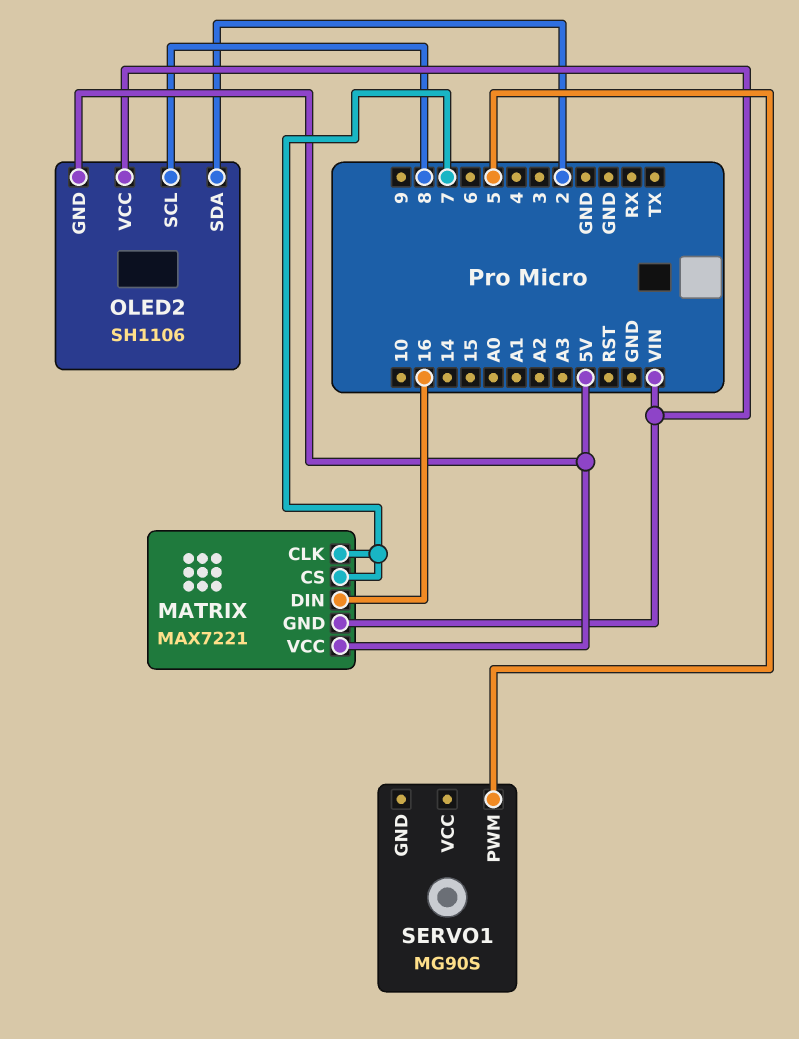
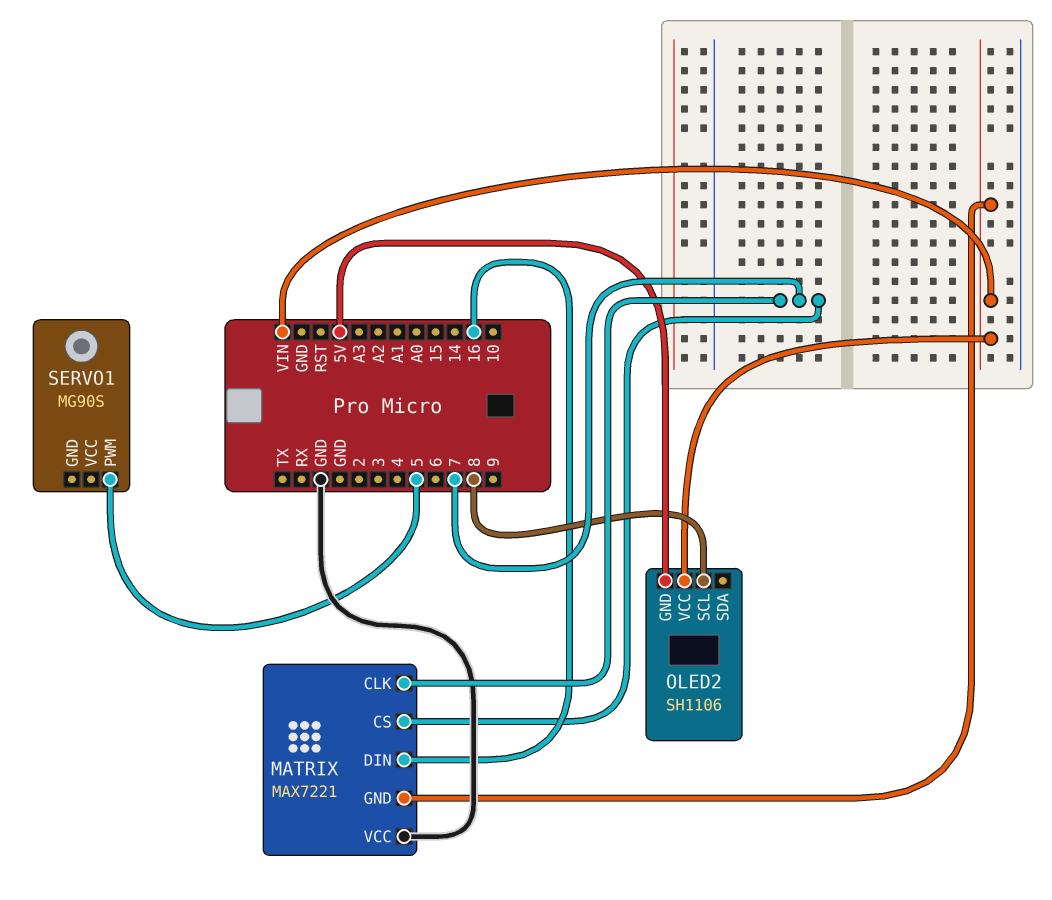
MATRIX pin VCC: 5V -> GND
OLED2 pin SDA: 2 -> none

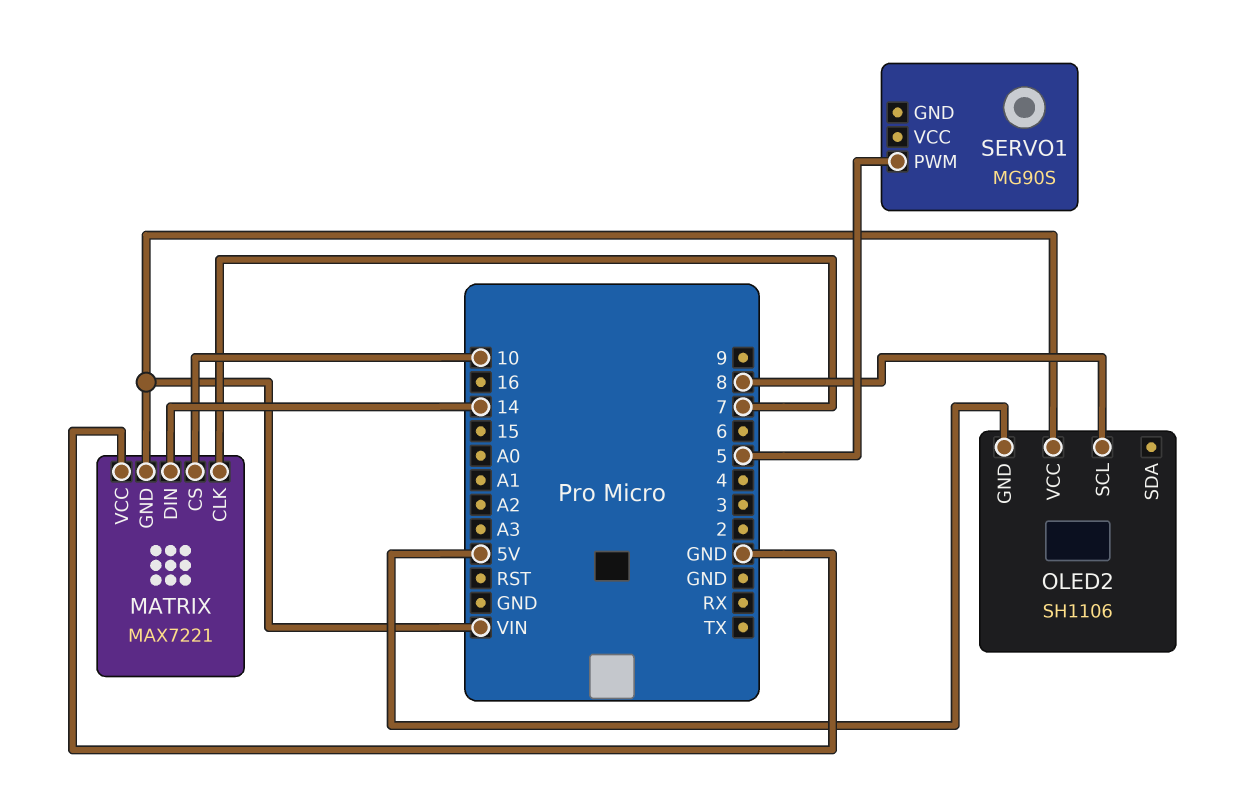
MATRIX pin CS: 7 -> 10
MATRIX pin DIN: 16 -> 14

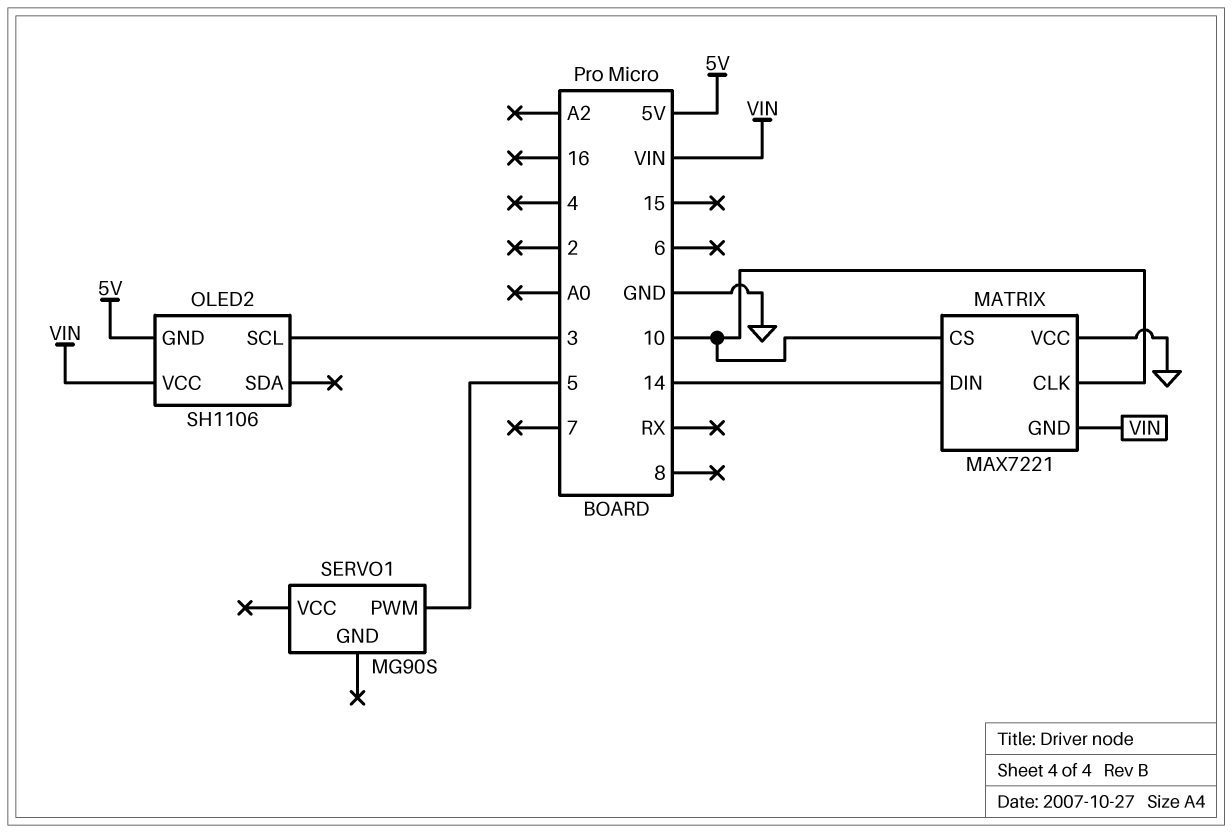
MATRIX pin CLK: 7 -> 10
OLED2 pin SCL: 8 -> 3

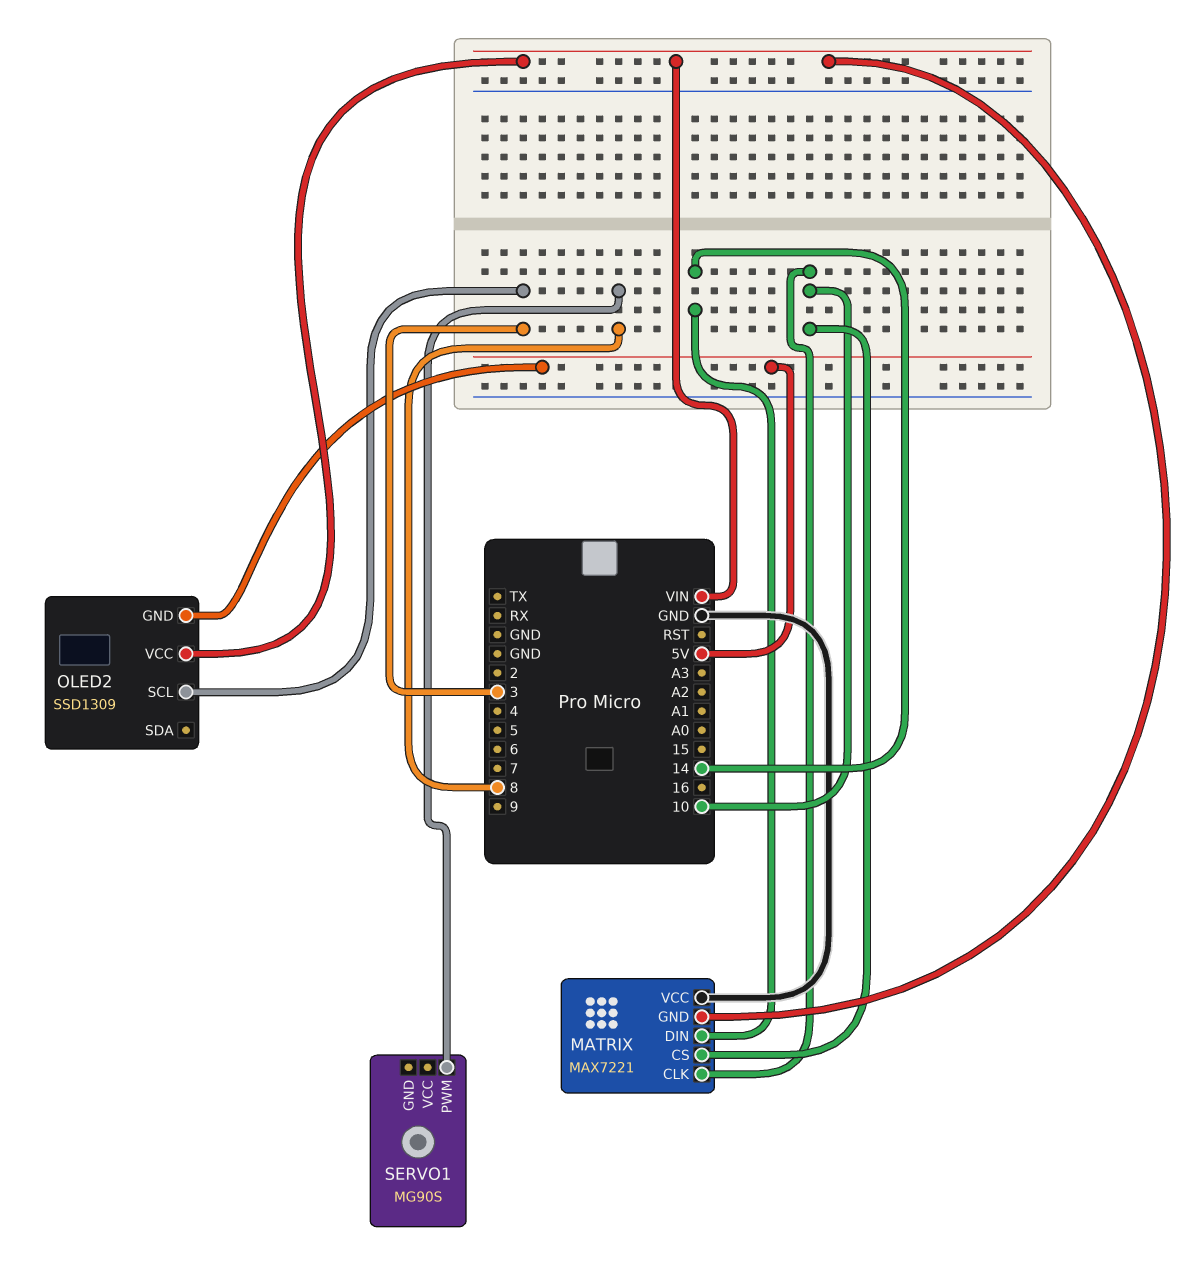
OLED2: SH1106 -> SSD1309
SERVO1 pin PWM: 5 -> 8

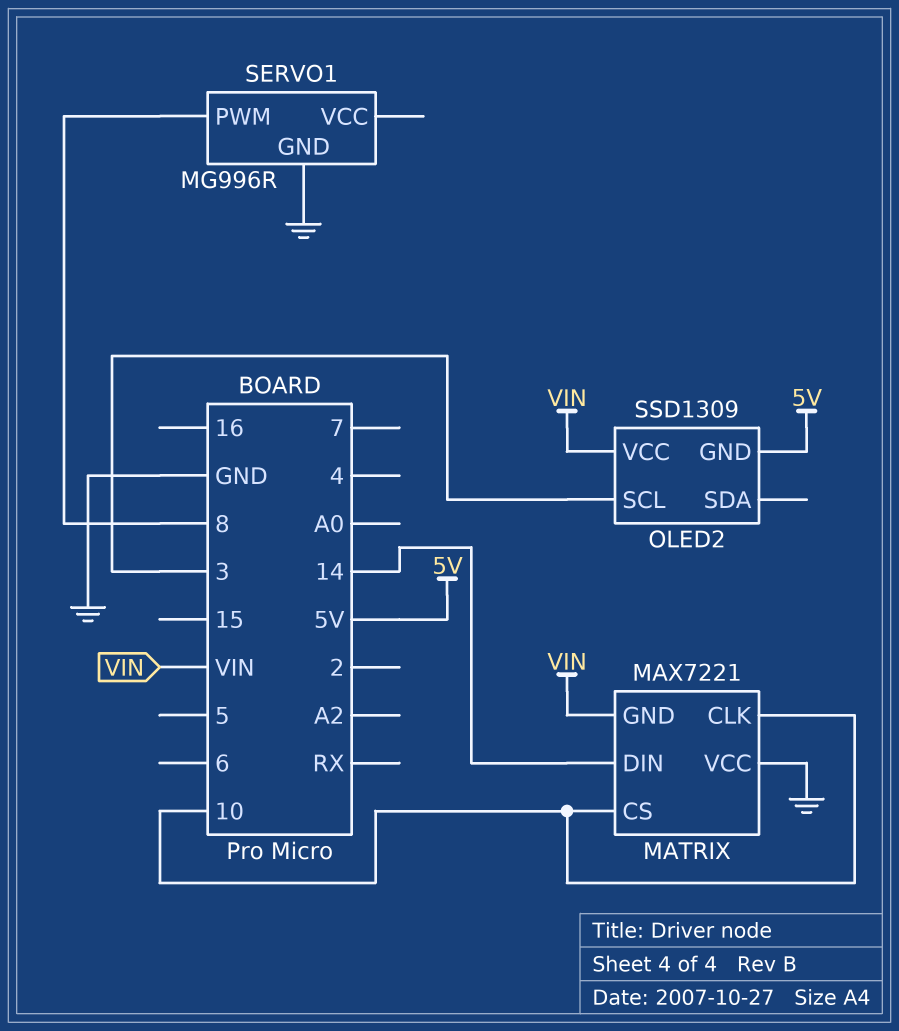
SERVO1: MG90S -> MG996R
SERVO1 pin GND: none -> GND

